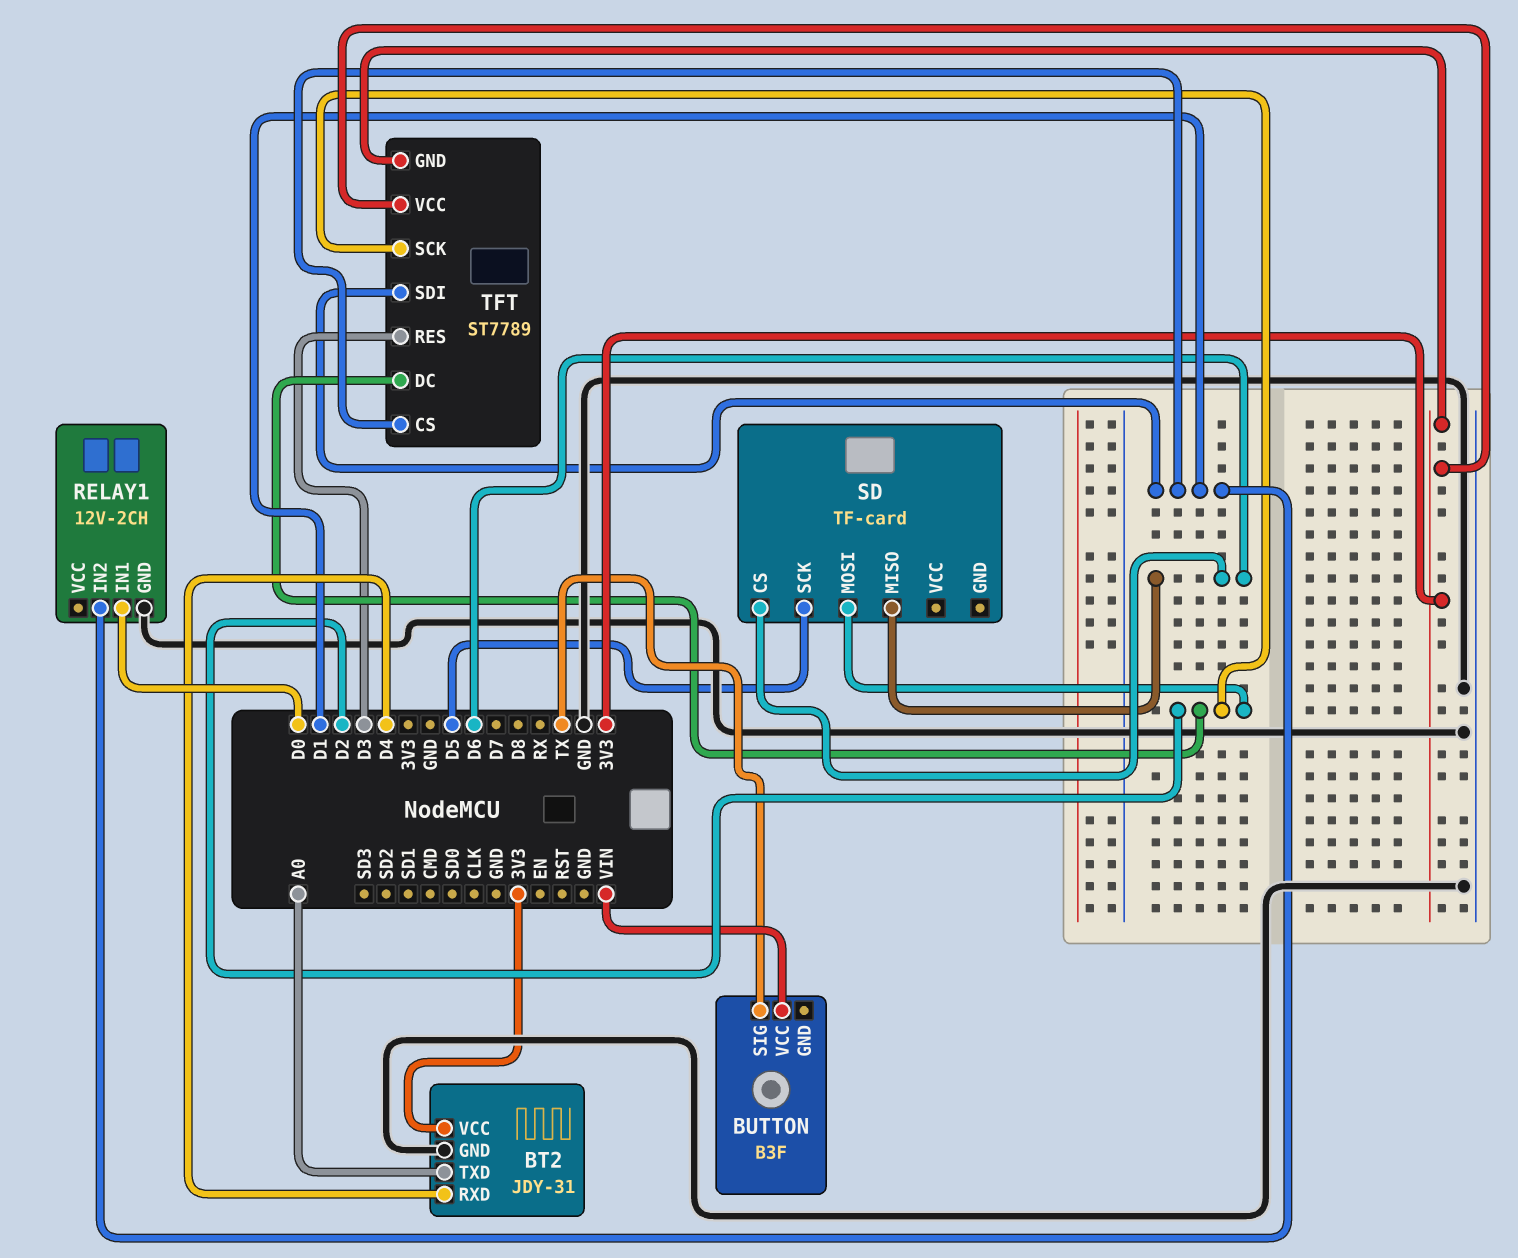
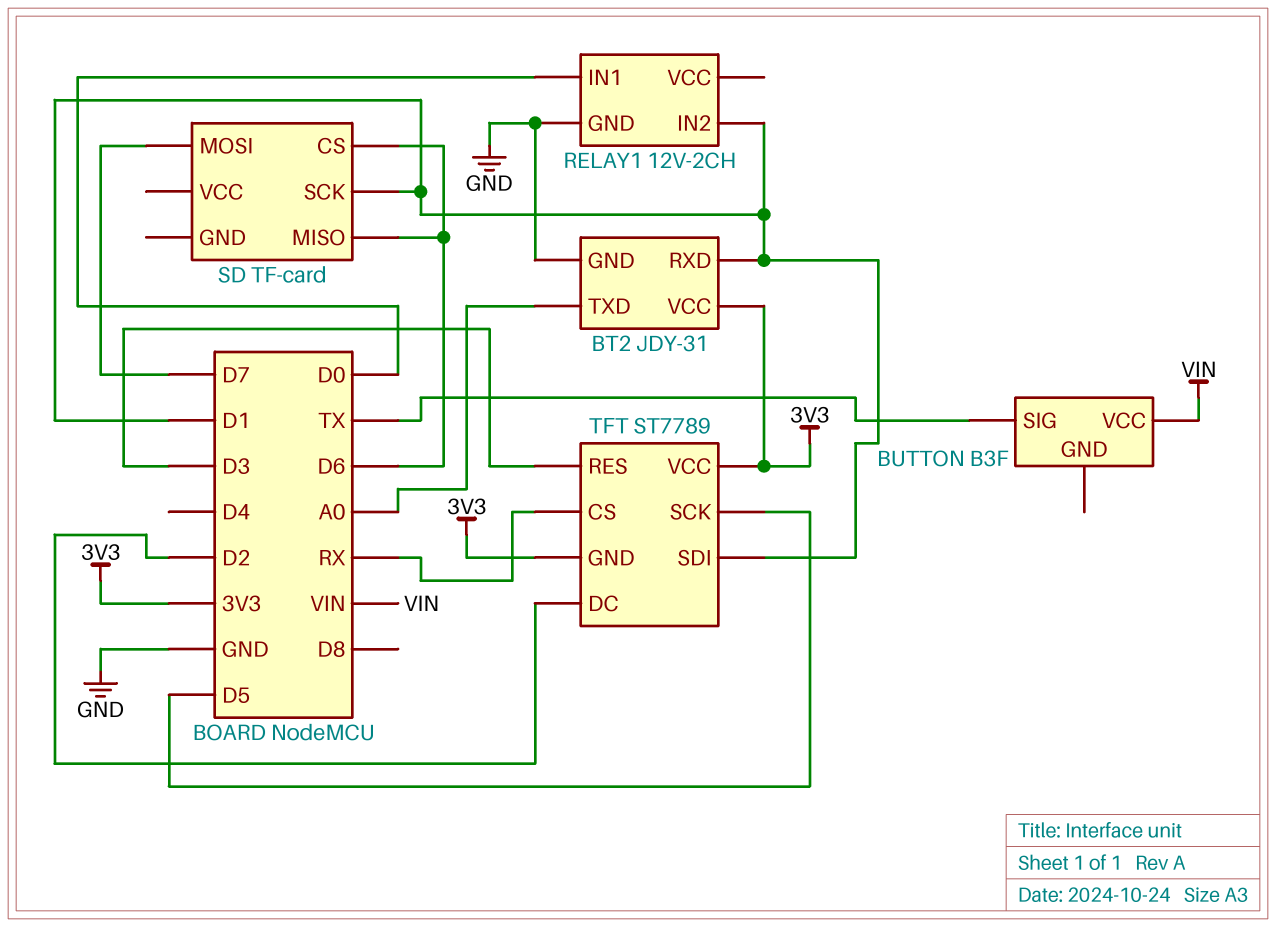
BT2 pin RXD: D4 -> D1
SD pin MOSI: D2 -> D7
SD pin SCK: D5 -> D1
TFT pin CS: D1 -> RX
TFT pin SCK: D2 -> D5

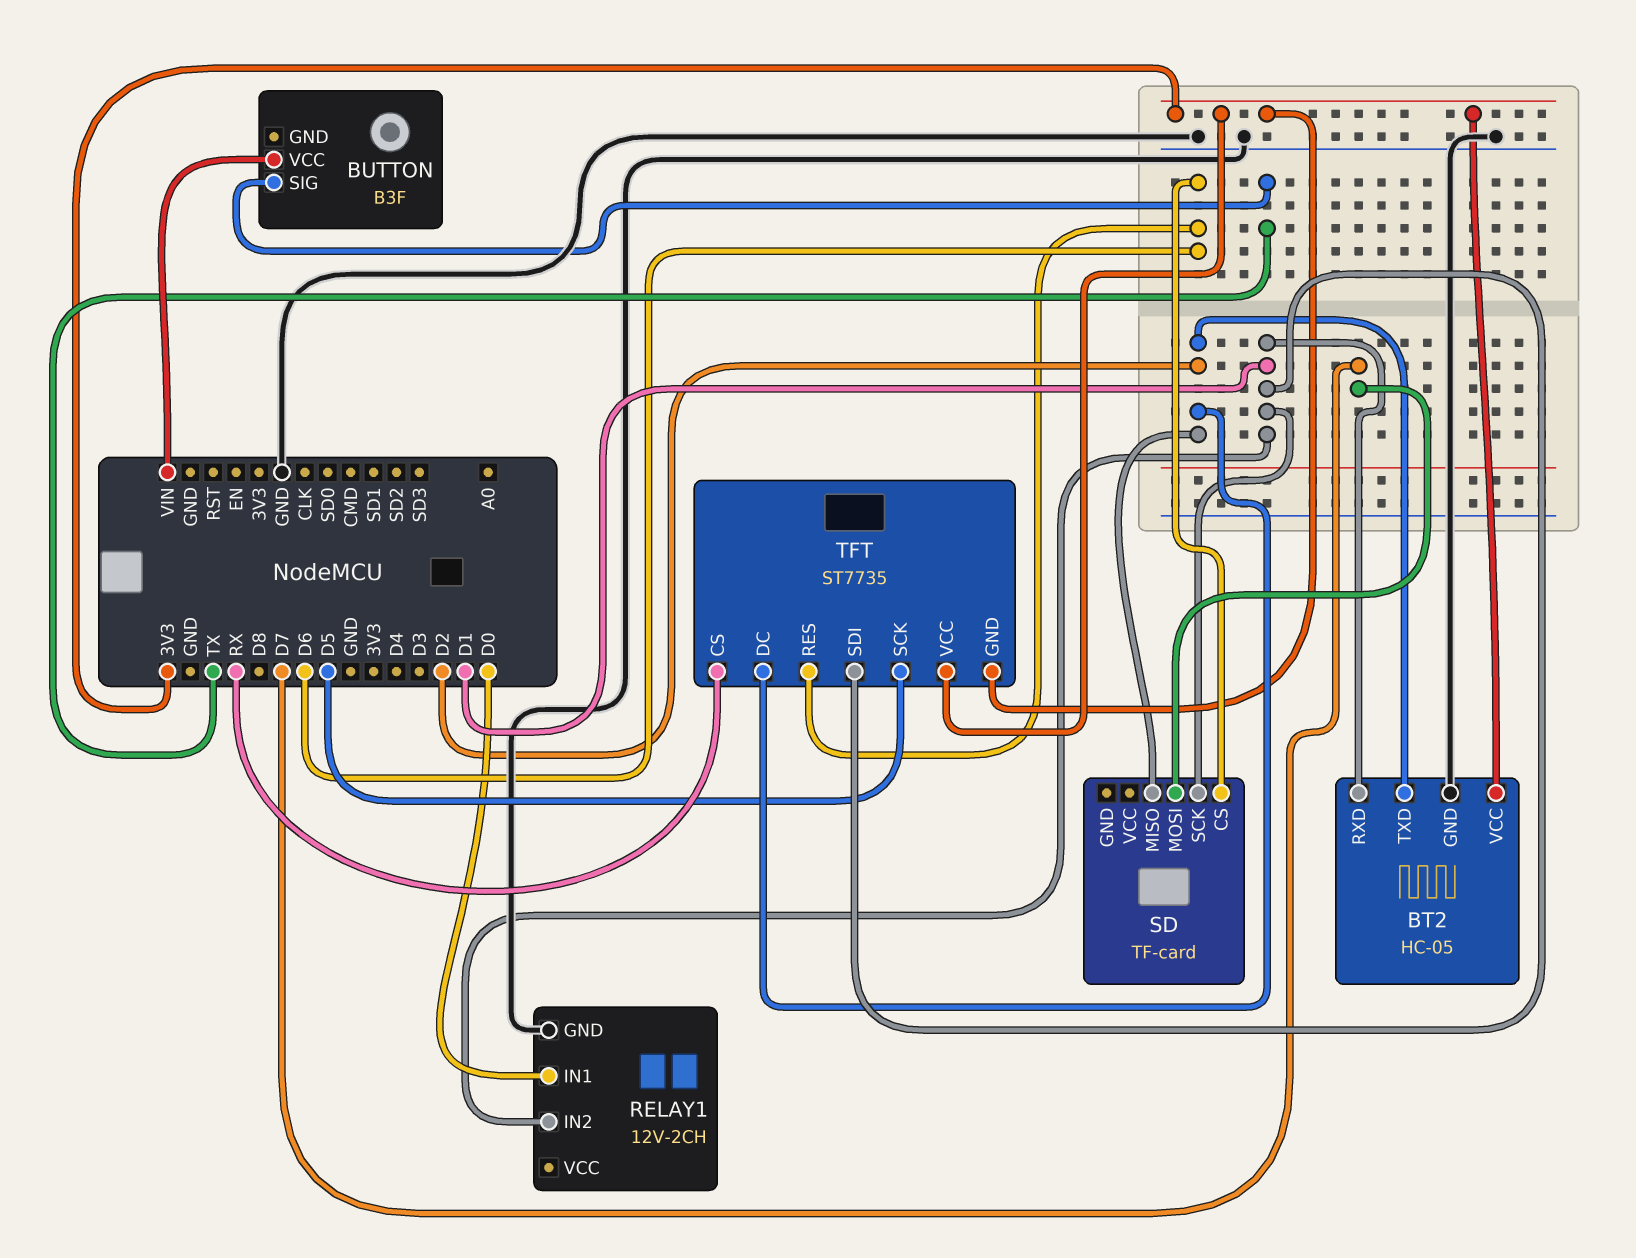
BT2: JDY-31 -> HC-05
BT2 pin TXD: A0 -> D2
SD pin MISO: D6 -> D2
TFT: ST7789 -> ST7735
TFT pin RES: D3 -> D6

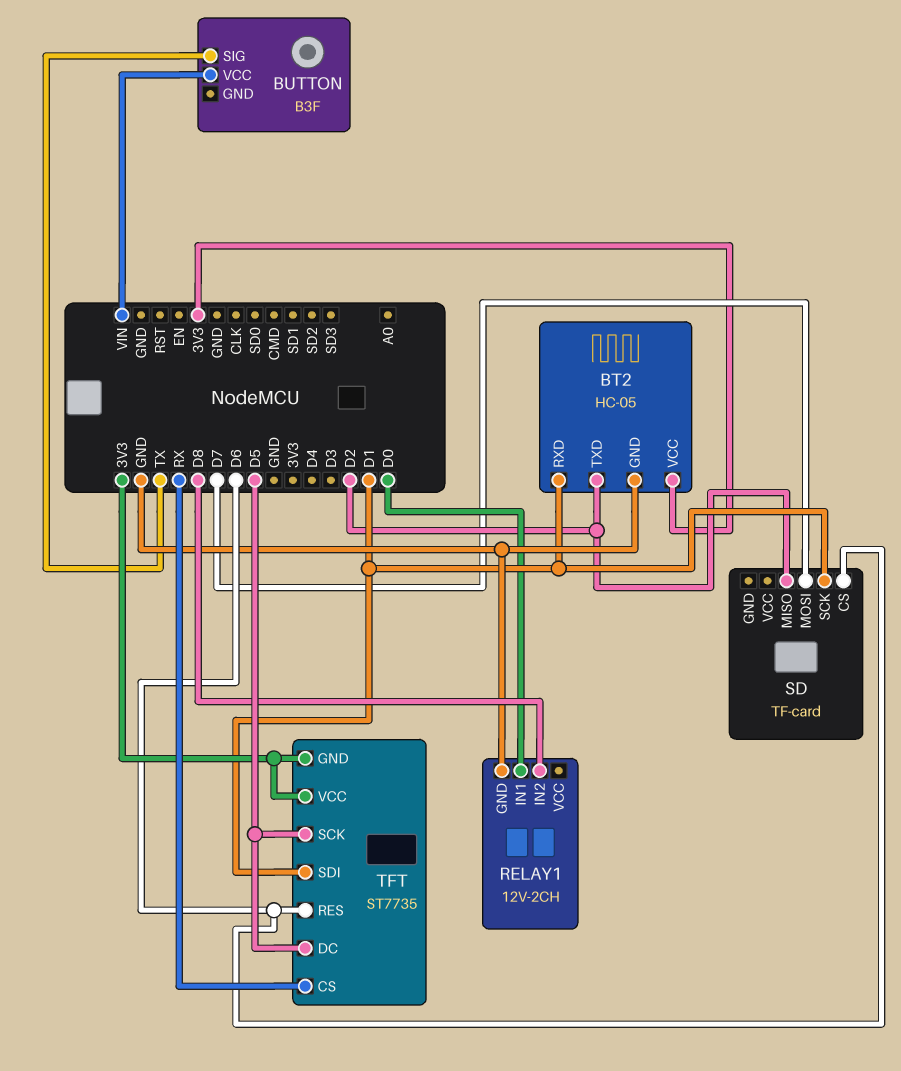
RELAY1 pin IN2: D1 -> D8
TFT pin DC: D2 -> D5

